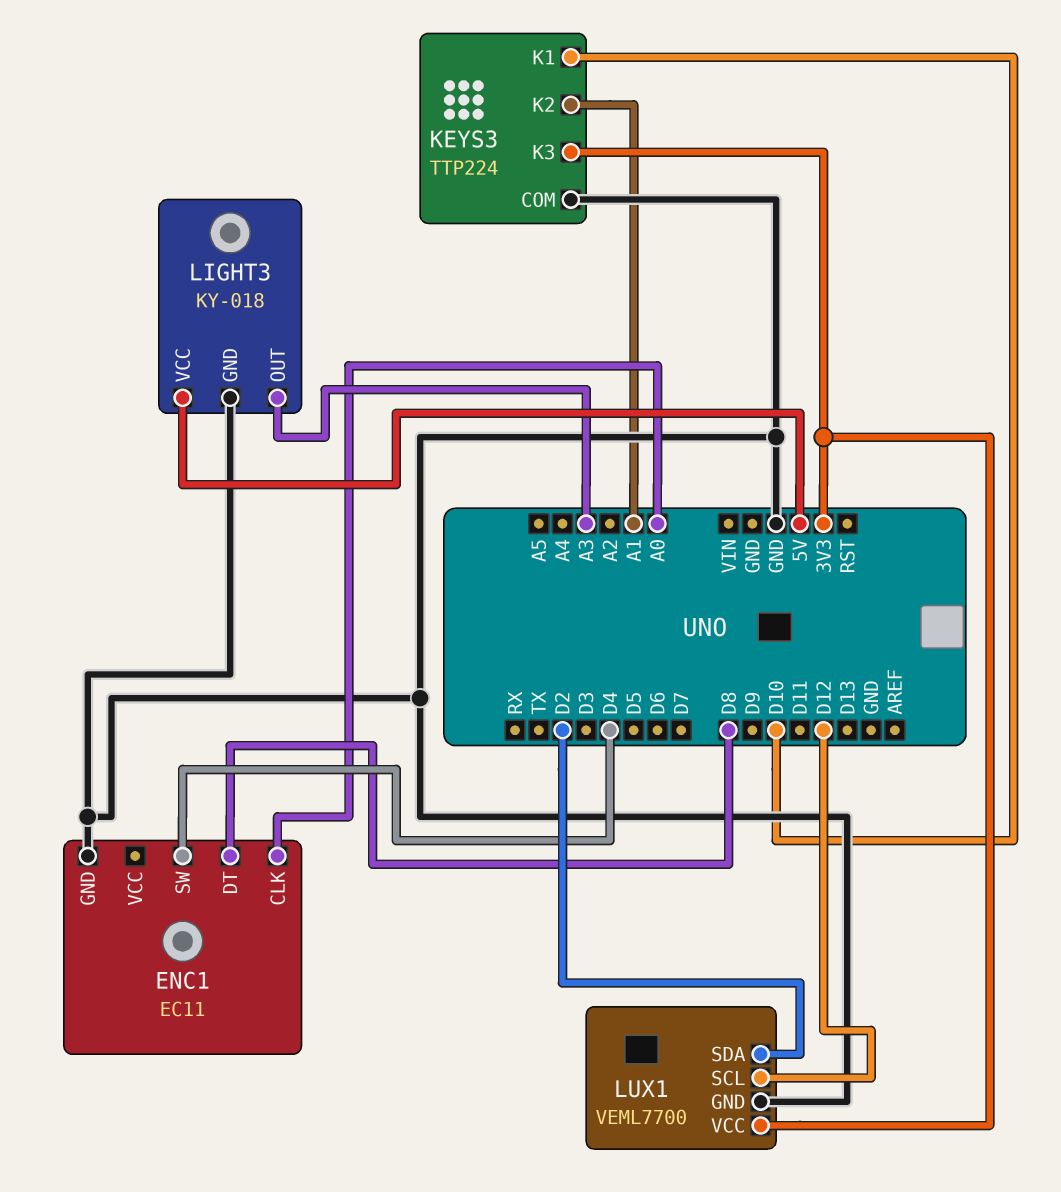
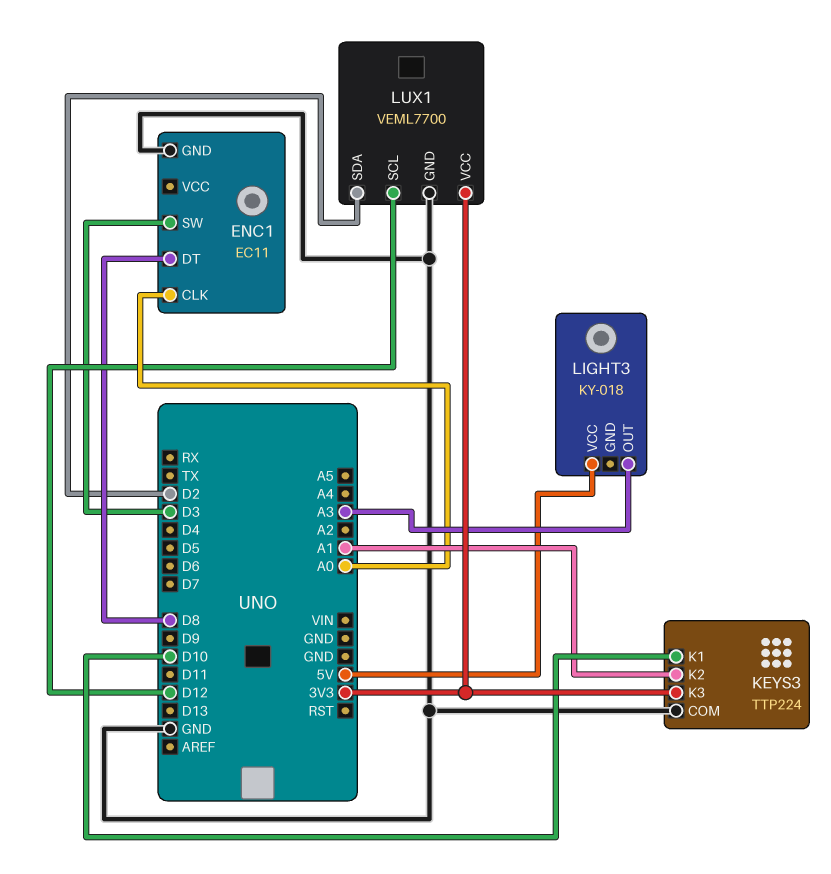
ENC1 pin SW: D4 -> D3
LIGHT3 pin GND: GND -> none

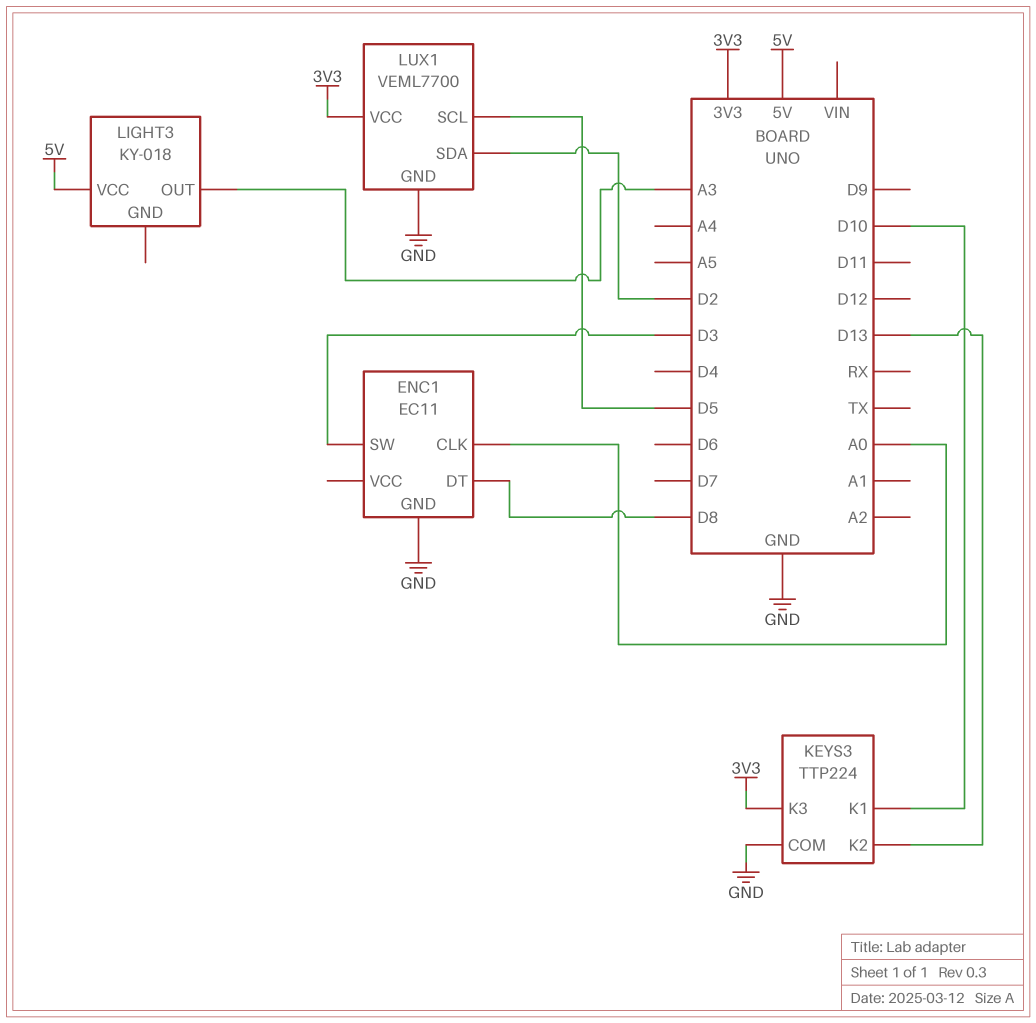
KEYS3 pin K2: A1 -> D13
LUX1 pin SCL: D12 -> D5

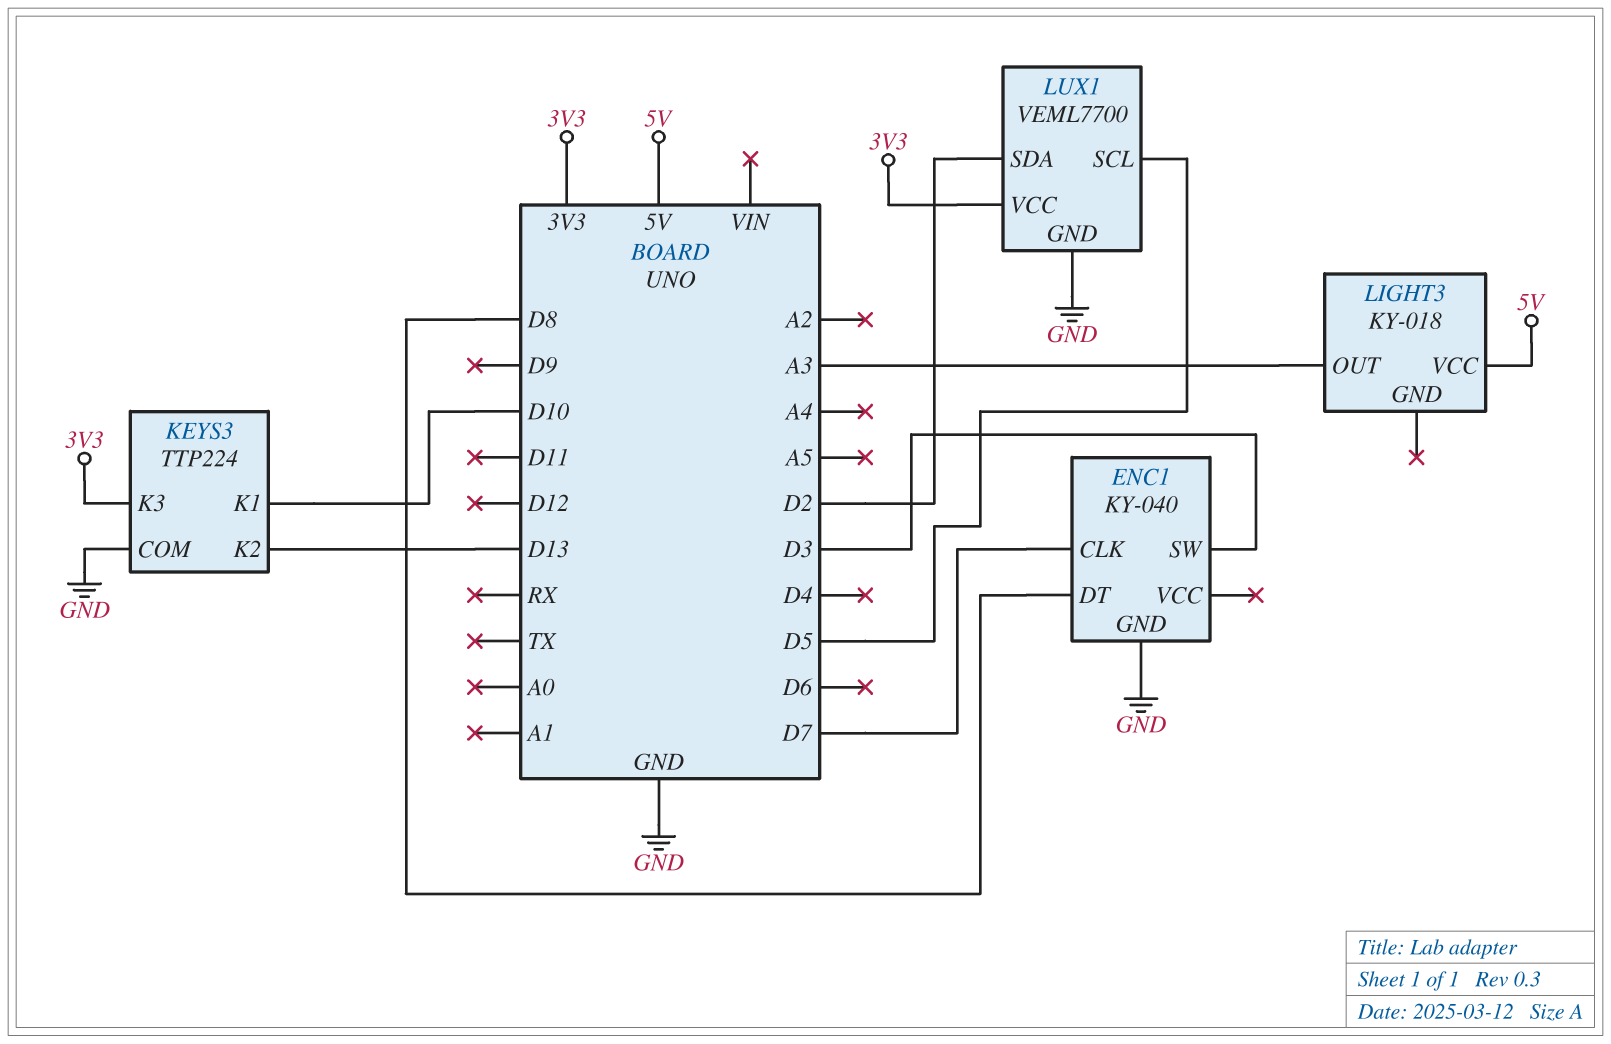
ENC1: EC11 -> KY-040
ENC1 pin CLK: A0 -> D7

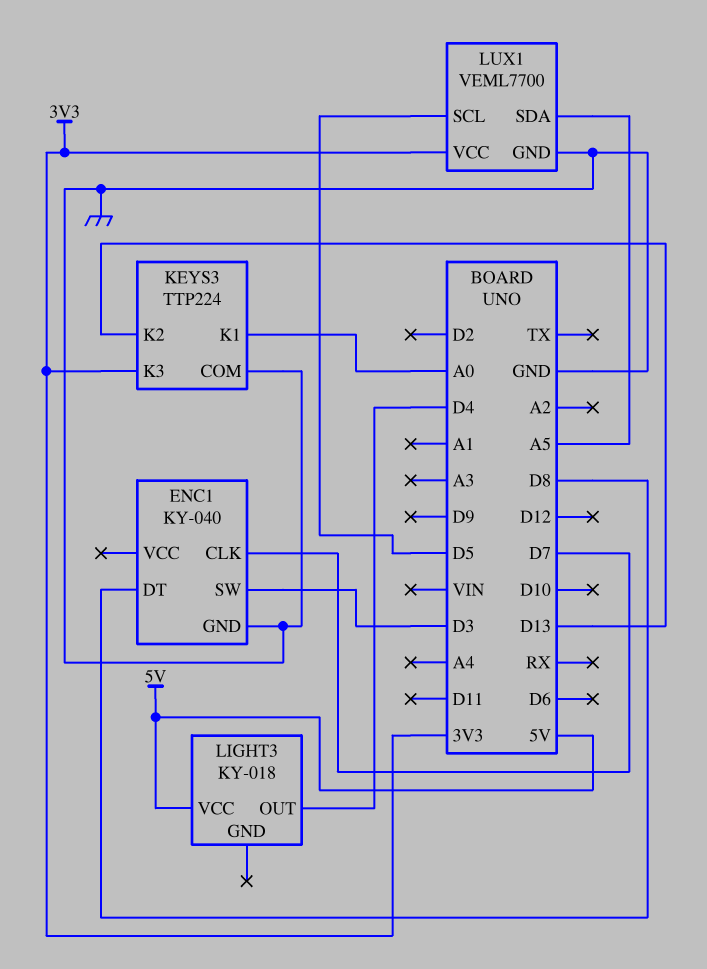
KEYS3 pin K1: D10 -> A0
LIGHT3 pin OUT: A3 -> D4
LUX1 pin SDA: D2 -> A5

